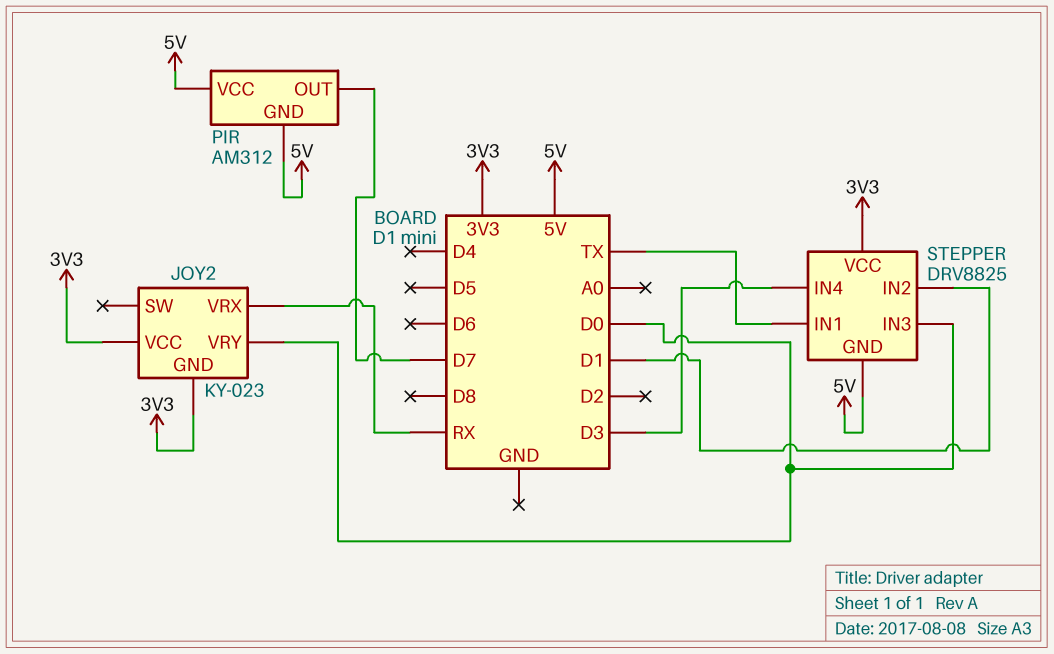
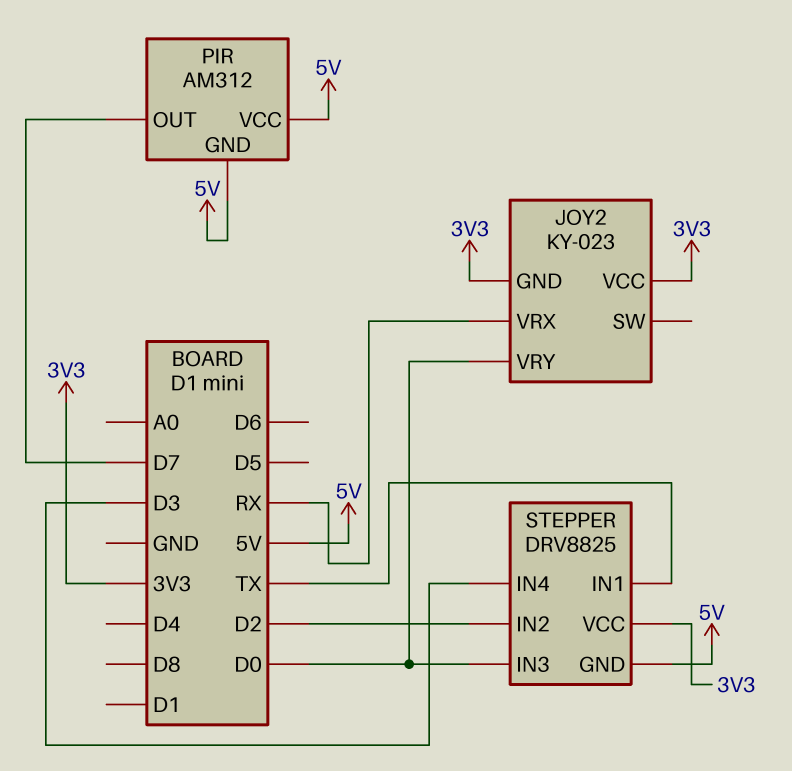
STEPPER pin IN2: D1 -> D2

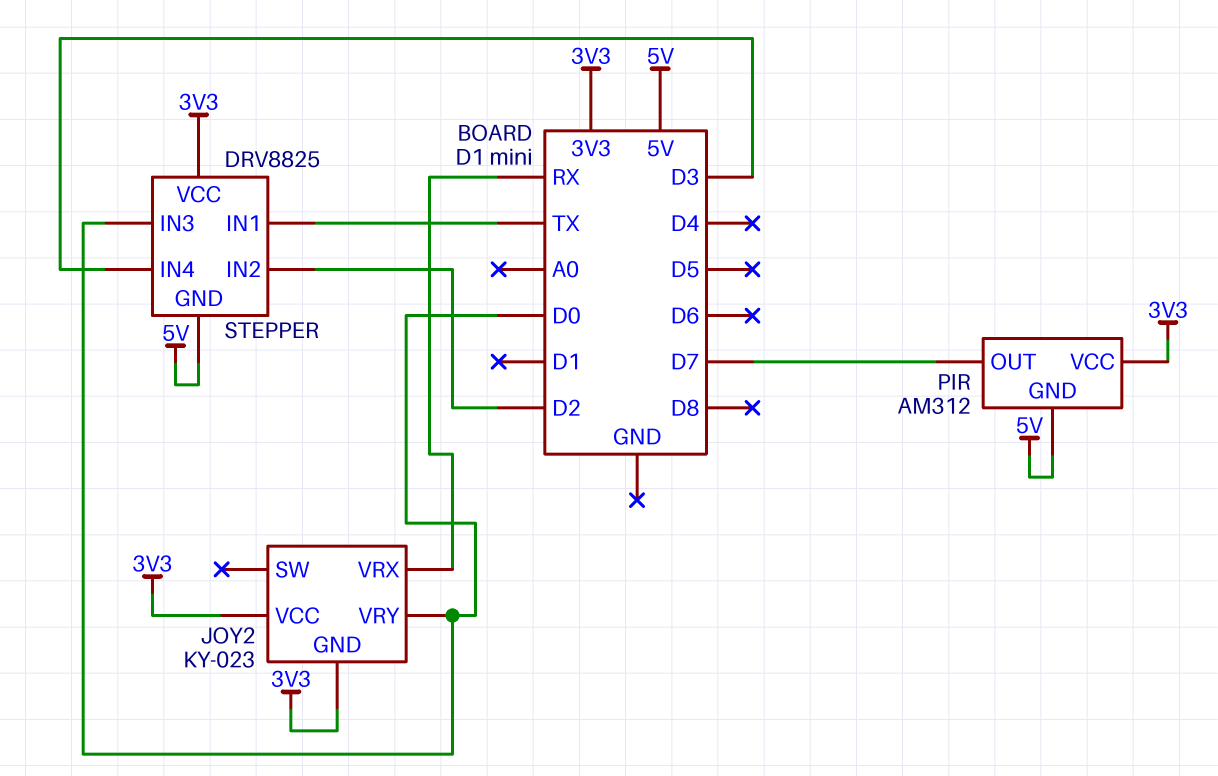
PIR pin VCC: 5V -> 3V3

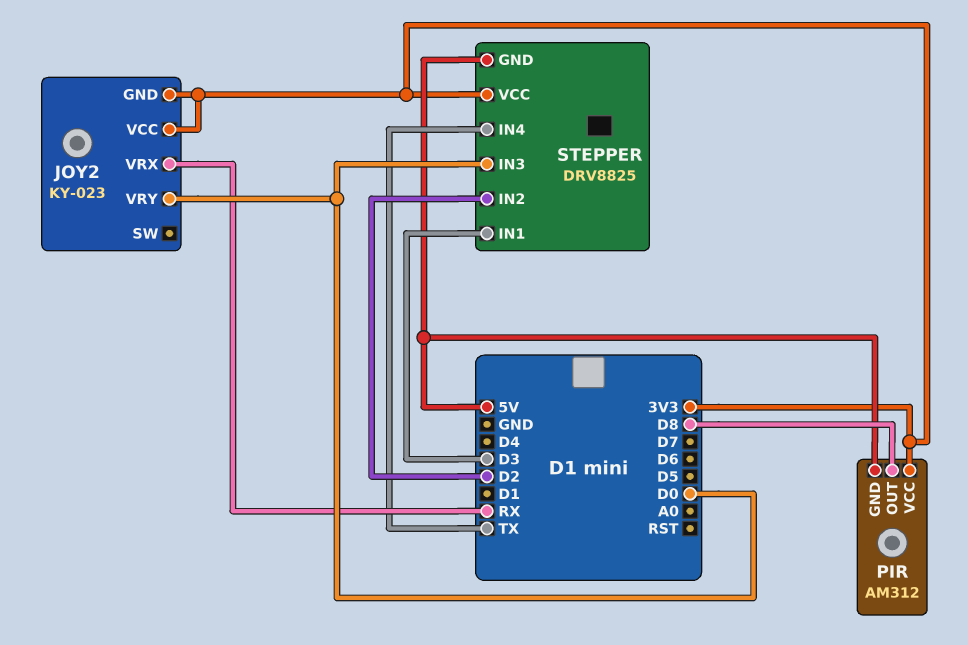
PIR pin OUT: D7 -> D8
STEPPER pin IN1: TX -> D3
STEPPER pin IN4: D3 -> TX

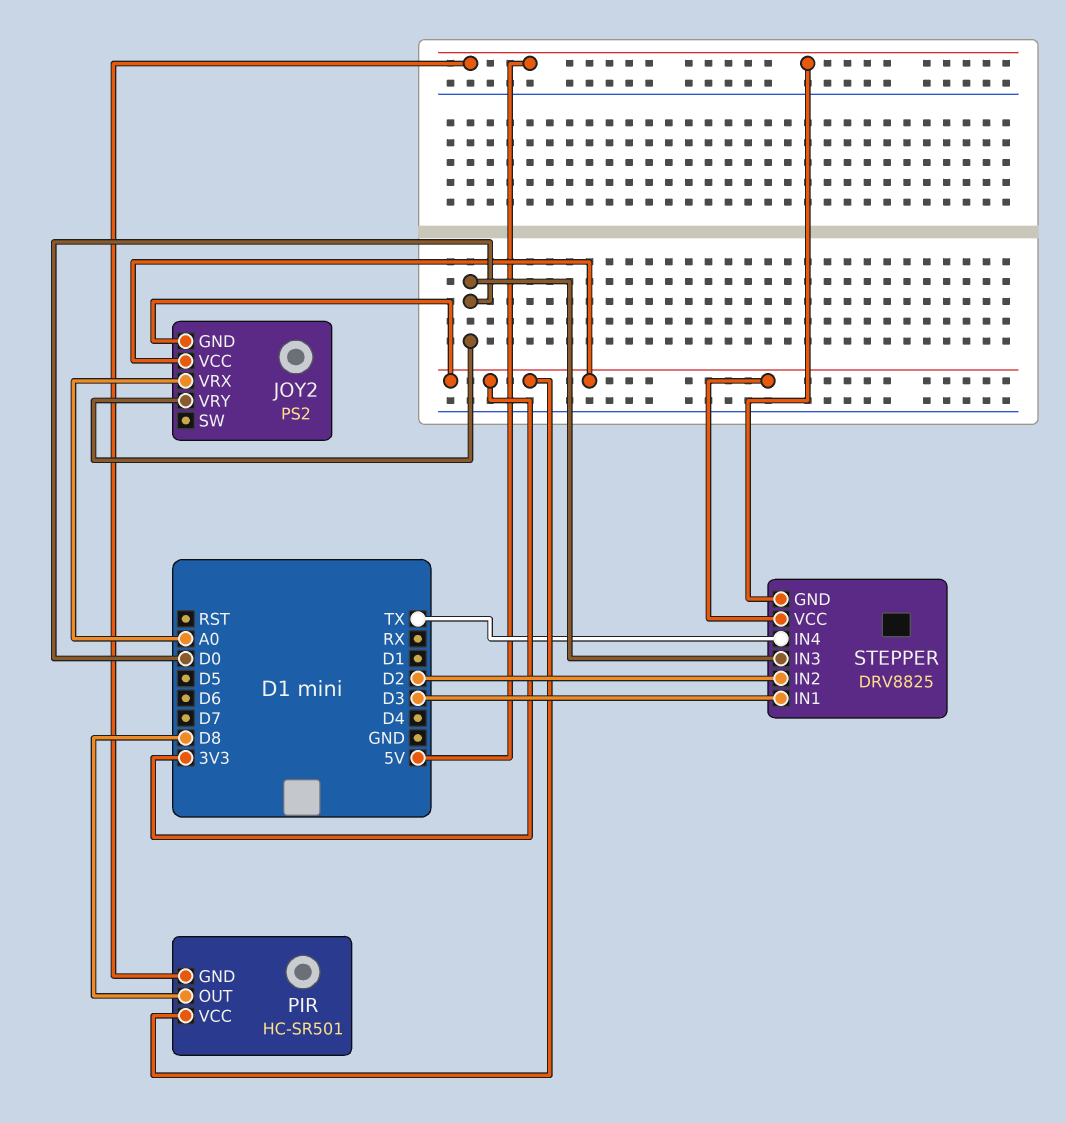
JOY2: KY-023 -> PS2
JOY2 pin VRX: RX -> A0
PIR: AM312 -> HC-SR501

